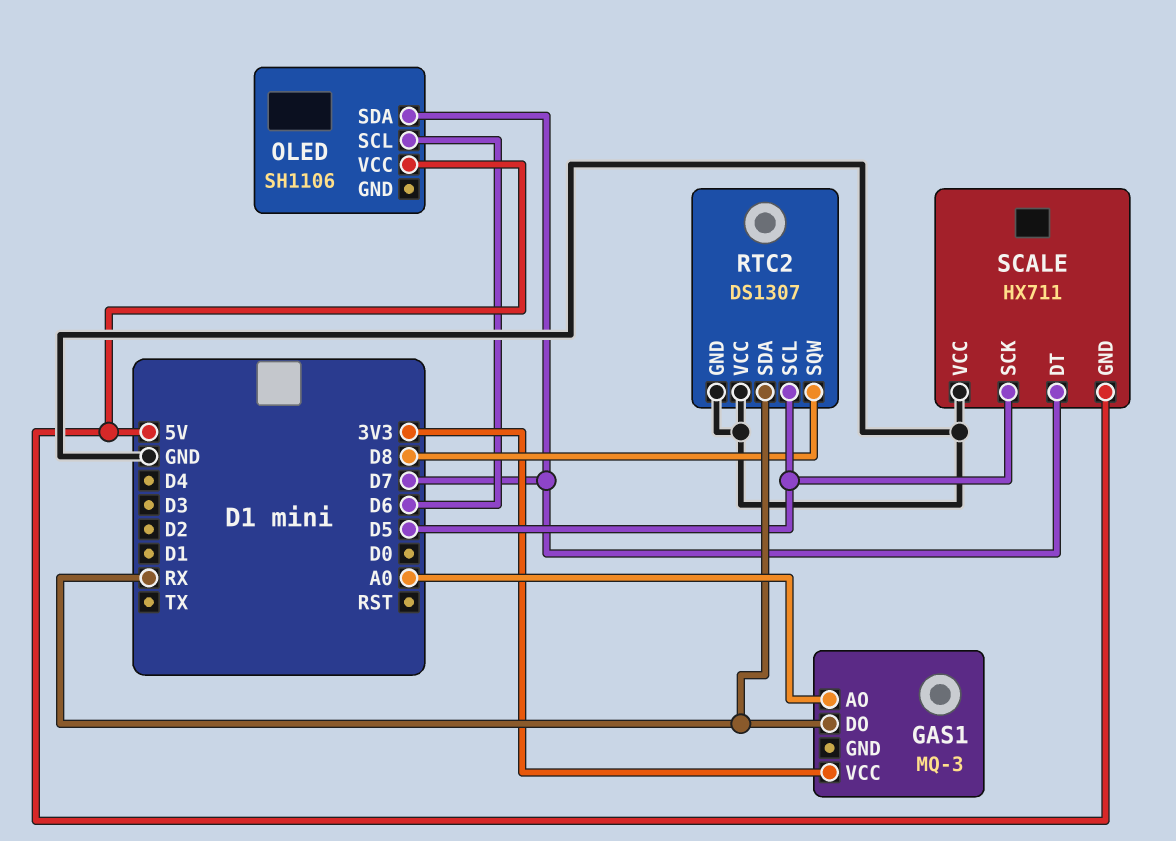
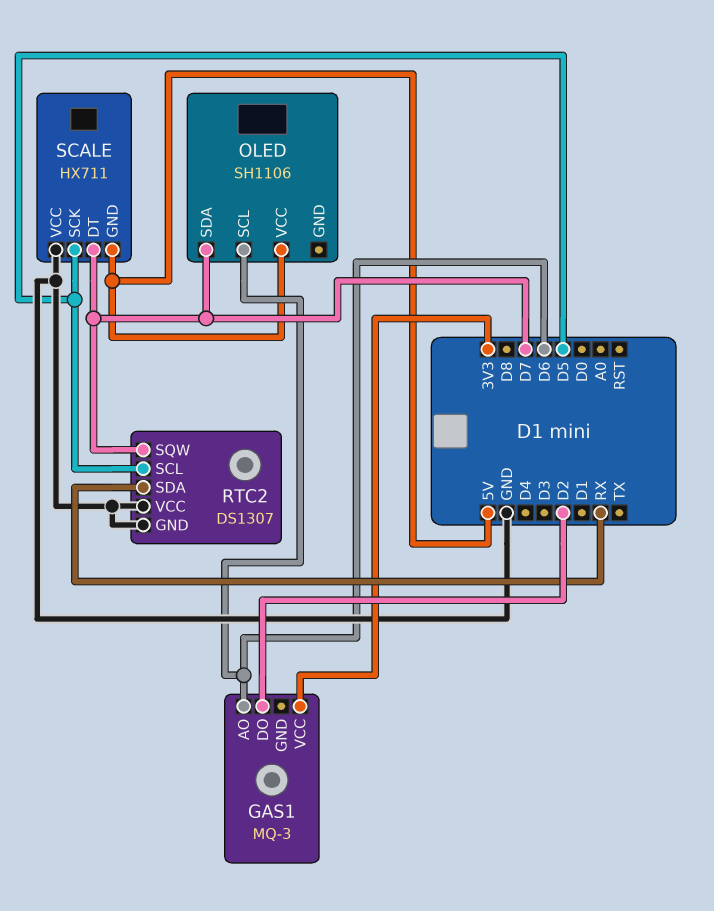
GAS1 pin AO: A0 -> D6
GAS1 pin DO: RX -> D2
RTC2 pin SQW: D8 -> D7

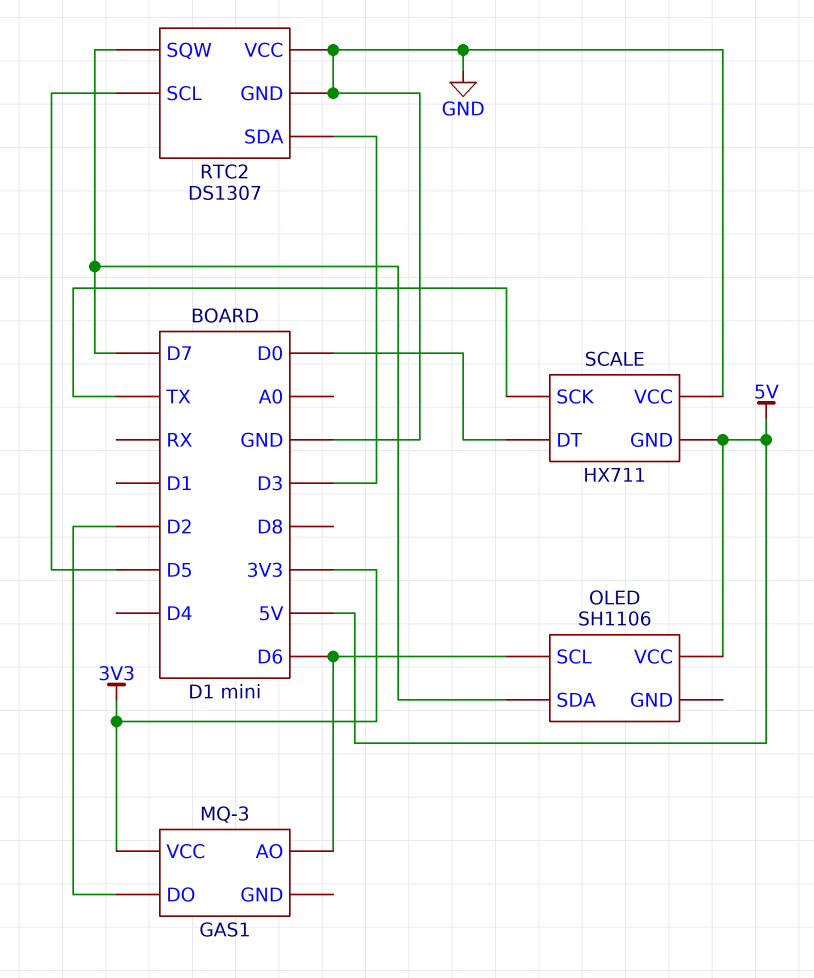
RTC2 pin SDA: RX -> D3
SCALE pin DT: D7 -> D0
SCALE pin SCK: D5 -> TX

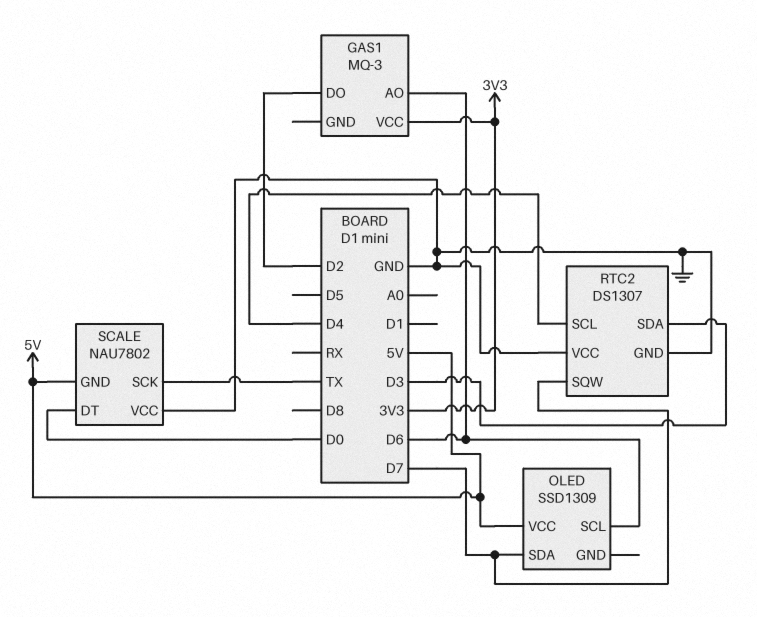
OLED: SH1106 -> SSD1309
RTC2 pin SCL: D5 -> D4
SCALE: HX711 -> NAU7802

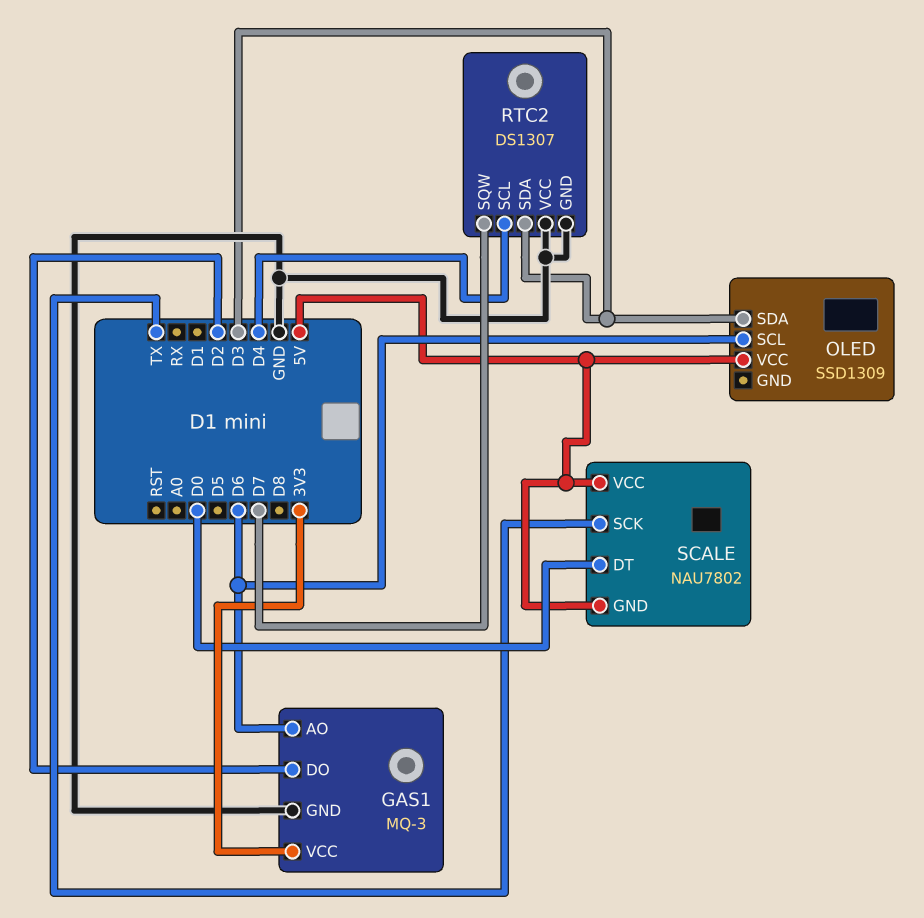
GAS1 pin GND: none -> GND
OLED pin SDA: D7 -> D3
SCALE pin VCC: GND -> 5V

